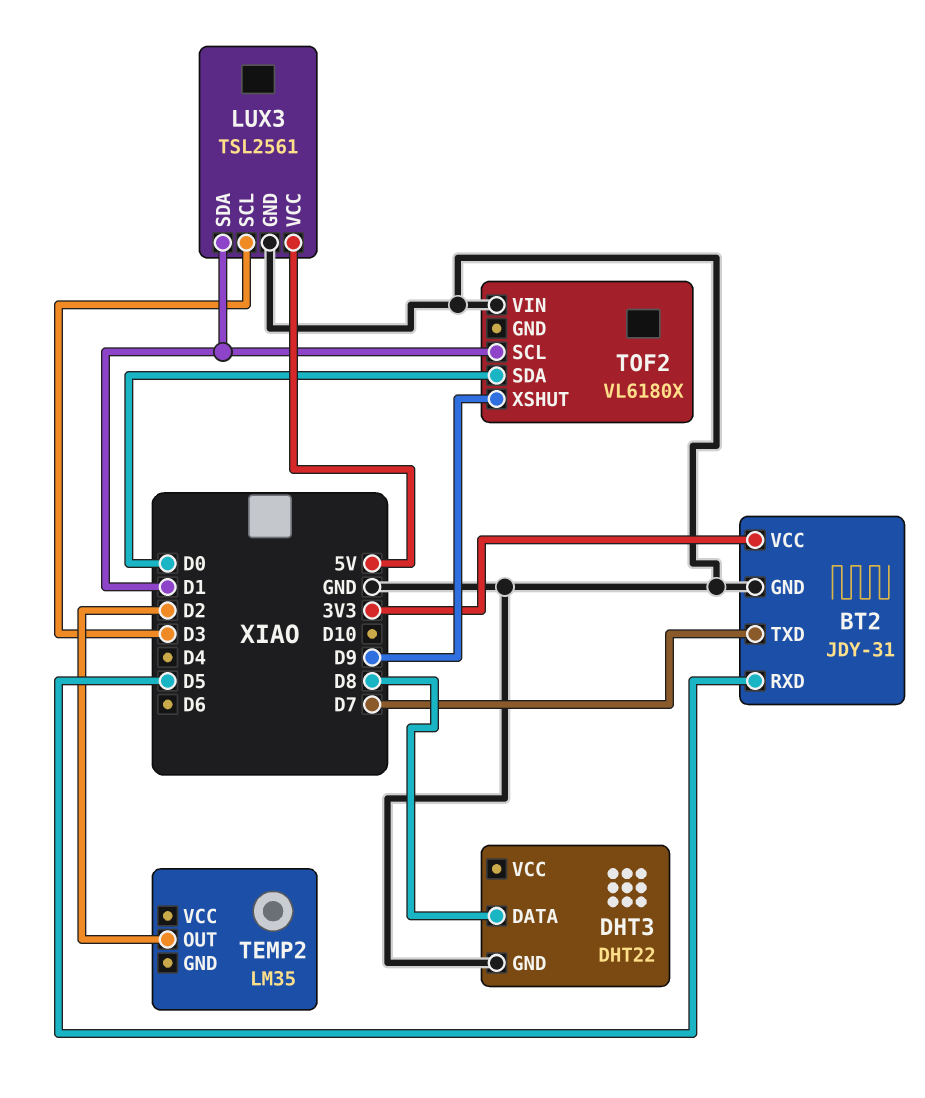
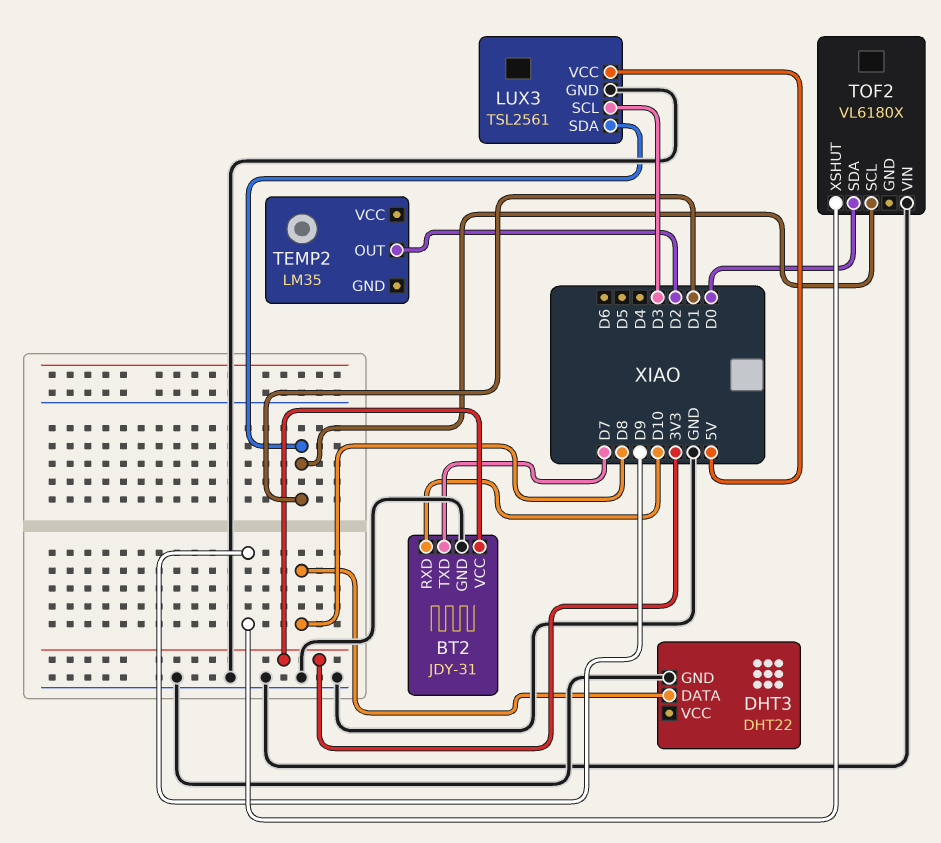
BT2 pin RXD: D5 -> D10

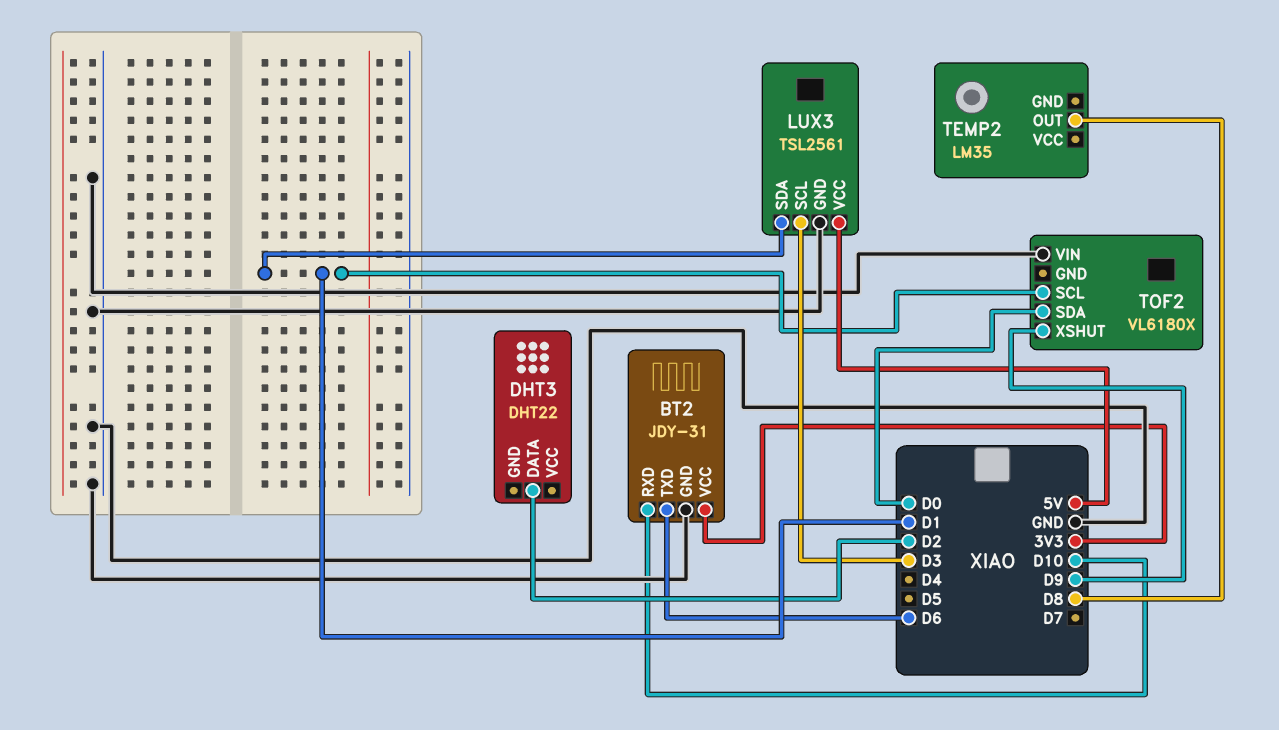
BT2 pin TXD: D7 -> D6
DHT3 pin DATA: D8 -> D2
DHT3 pin GND: GND -> none
TEMP2 pin OUT: D2 -> D8

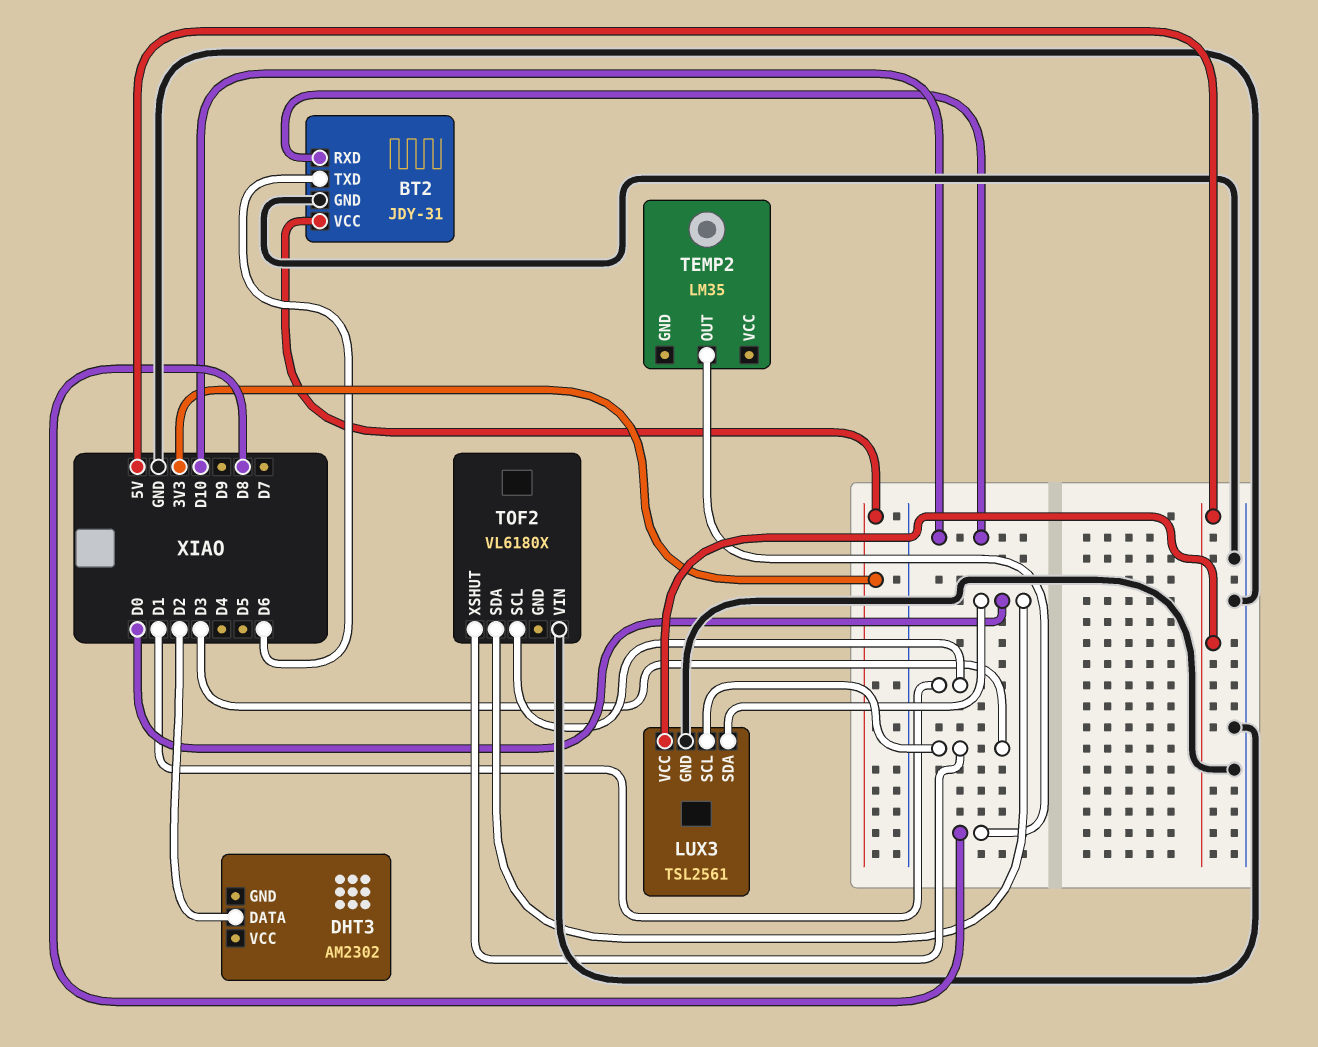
DHT3: DHT22 -> AM2302
LUX3 pin SDA: D1 -> D0
TOF2 pin XSHUT: D9 -> D3

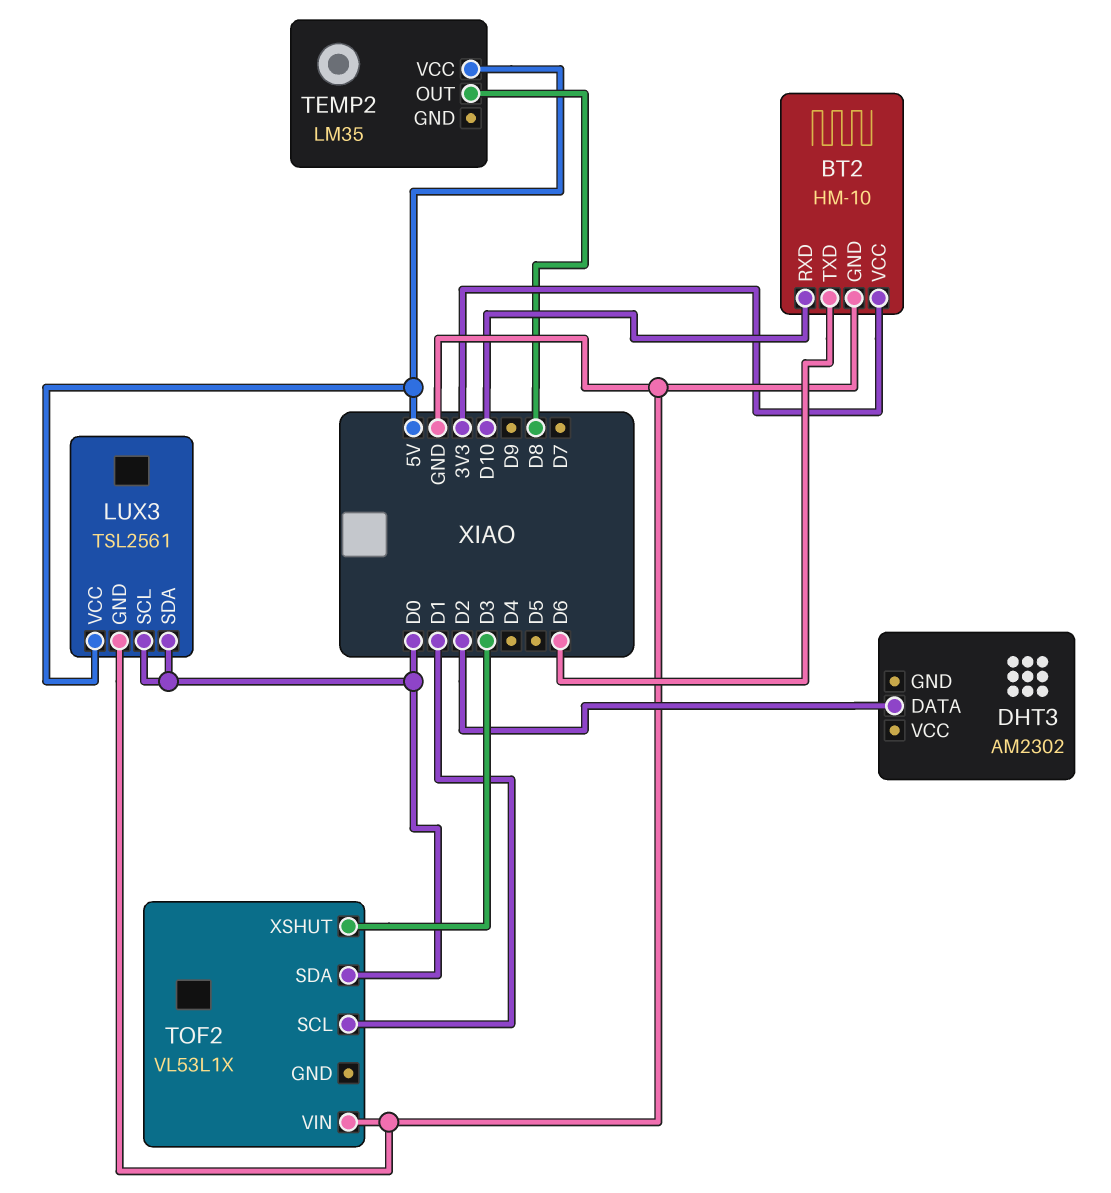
BT2: JDY-31 -> HM-10
LUX3 pin SCL: D3 -> D0
TEMP2 pin VCC: none -> 5V
TOF2: VL6180X -> VL53L1X

